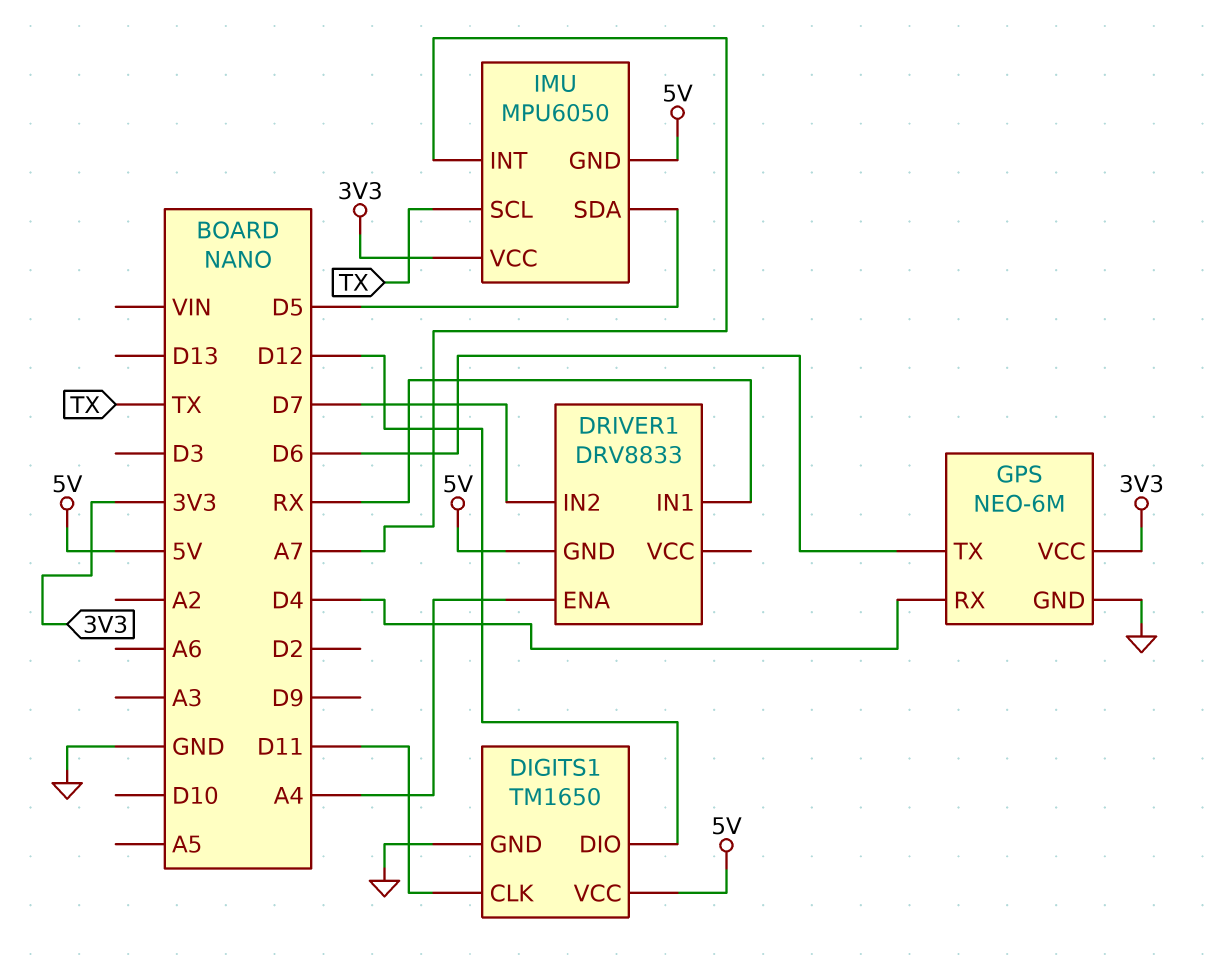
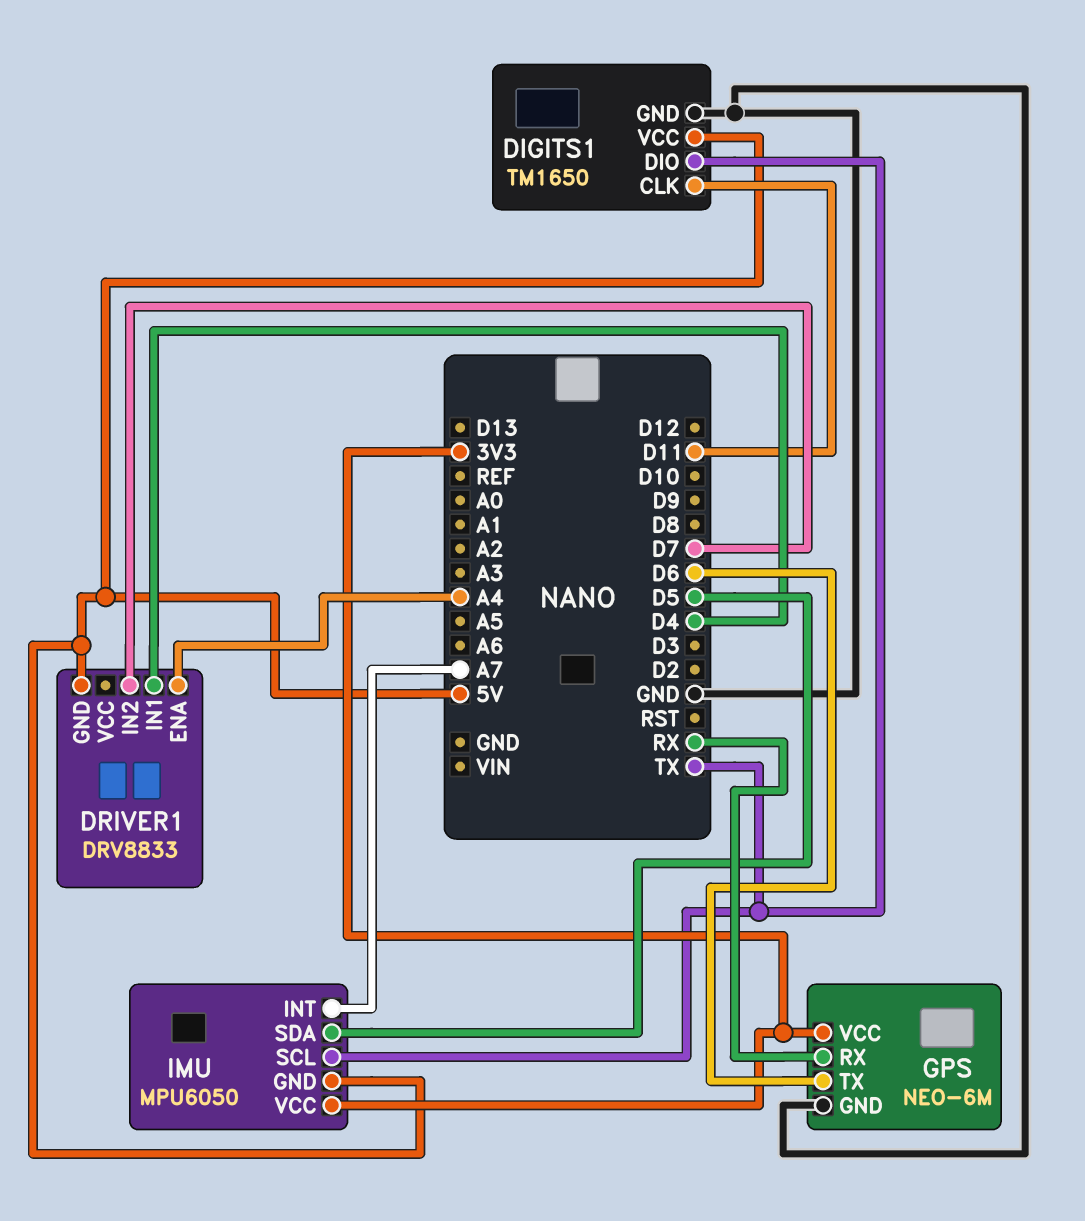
DIGITS1 pin DIO: D12 -> TX
DRIVER1 pin IN1: RX -> D4
GPS pin RX: D4 -> RX

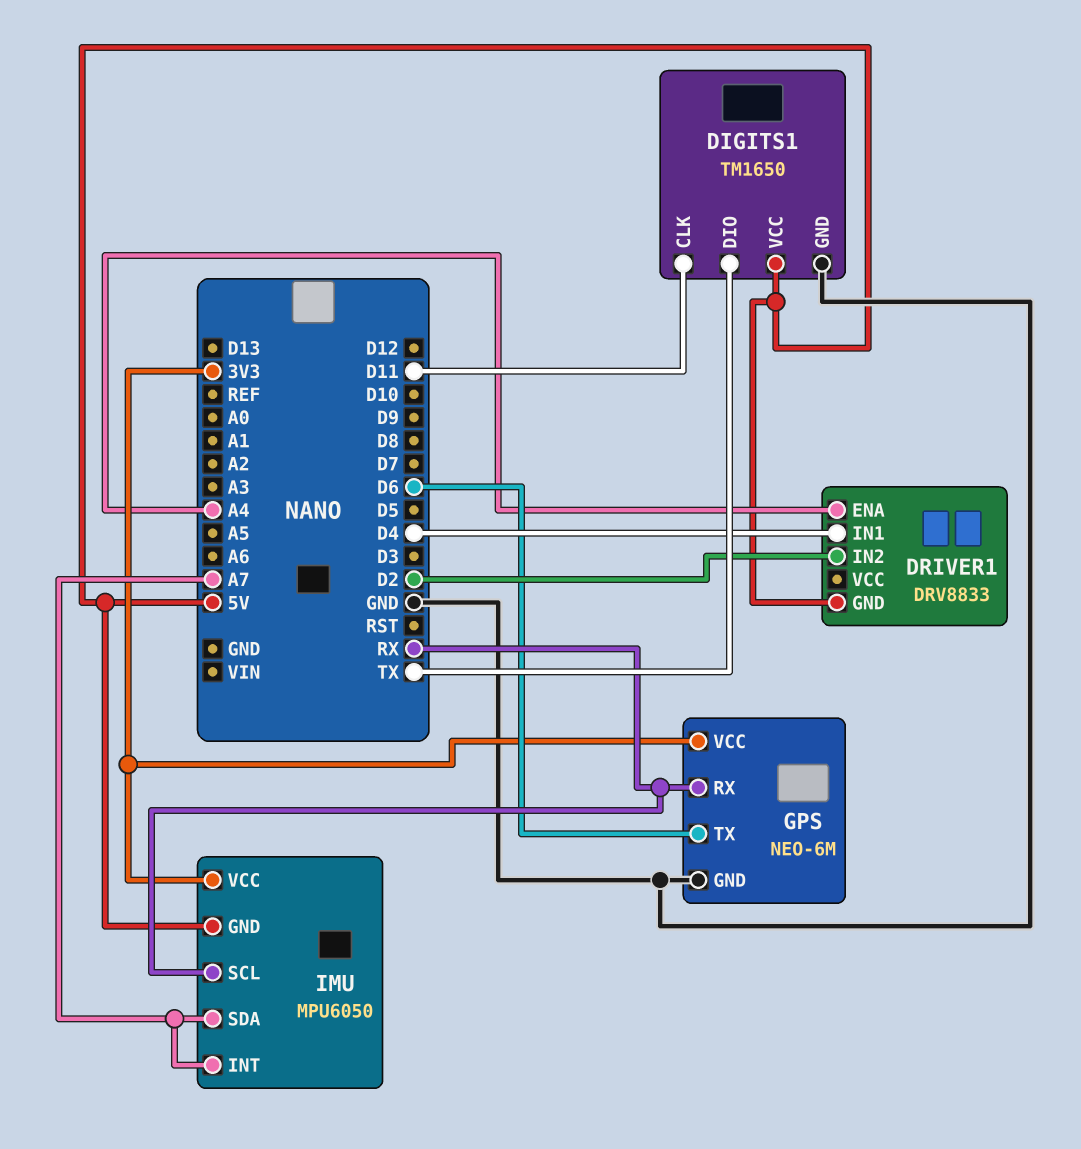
DRIVER1 pin IN2: D7 -> D2
IMU pin SCL: TX -> RX
IMU pin SDA: D5 -> A7

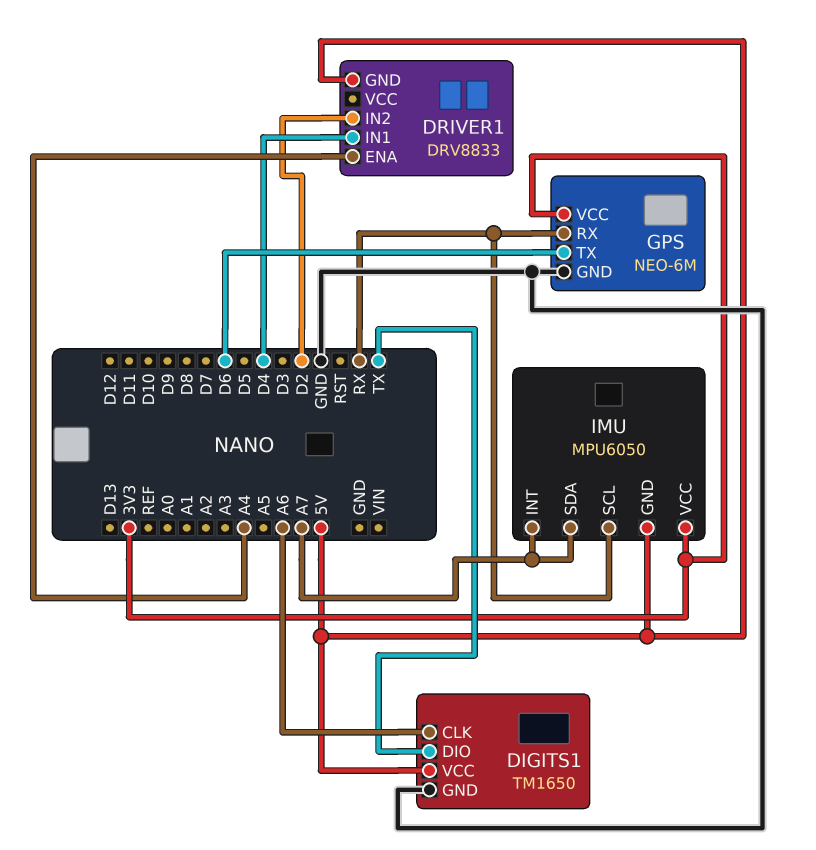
DIGITS1 pin CLK: D11 -> A6

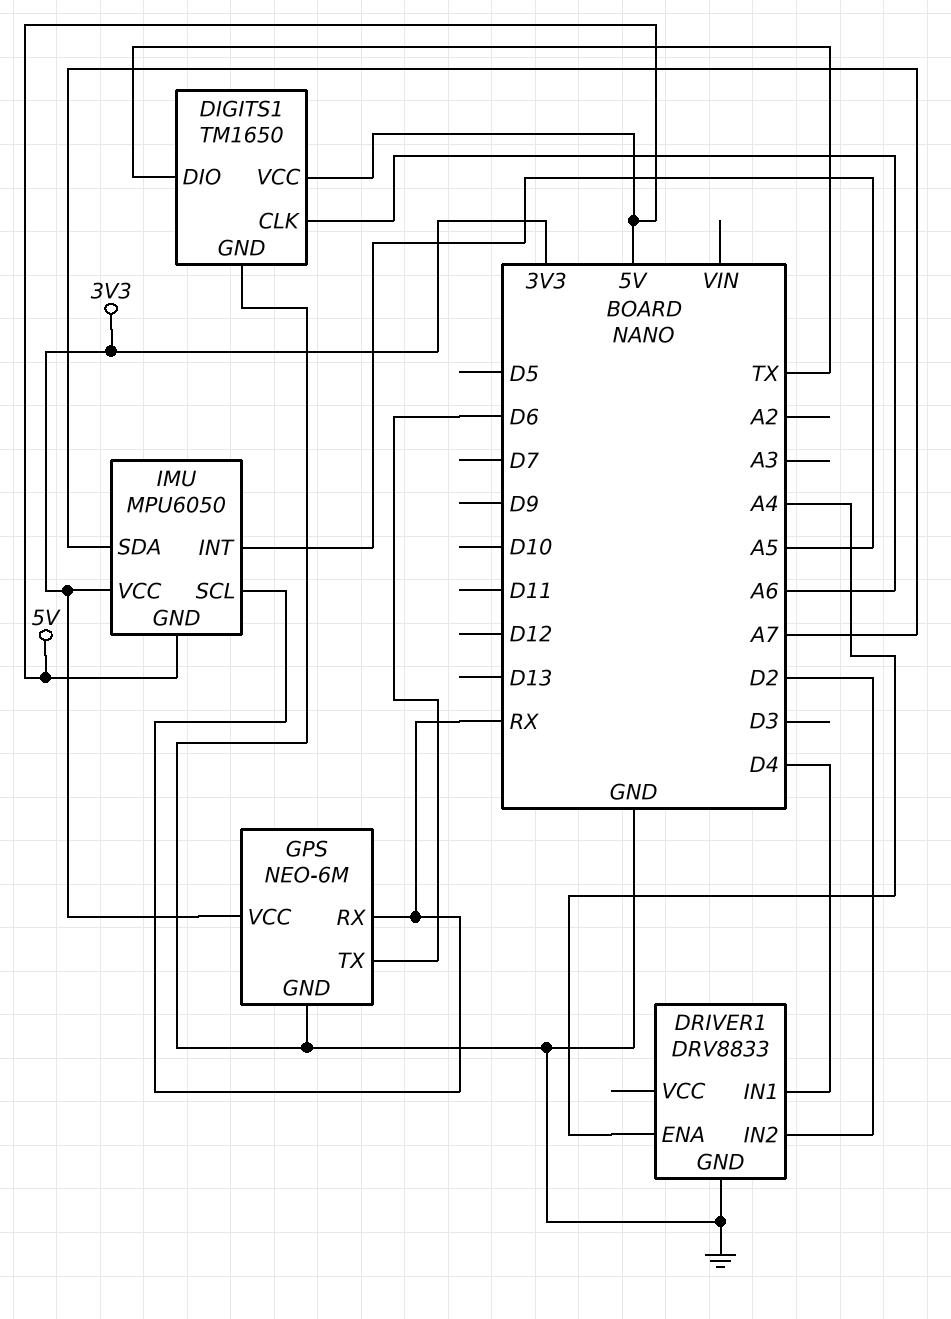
DRIVER1 pin GND: 5V -> GND
IMU pin INT: A7 -> A5

